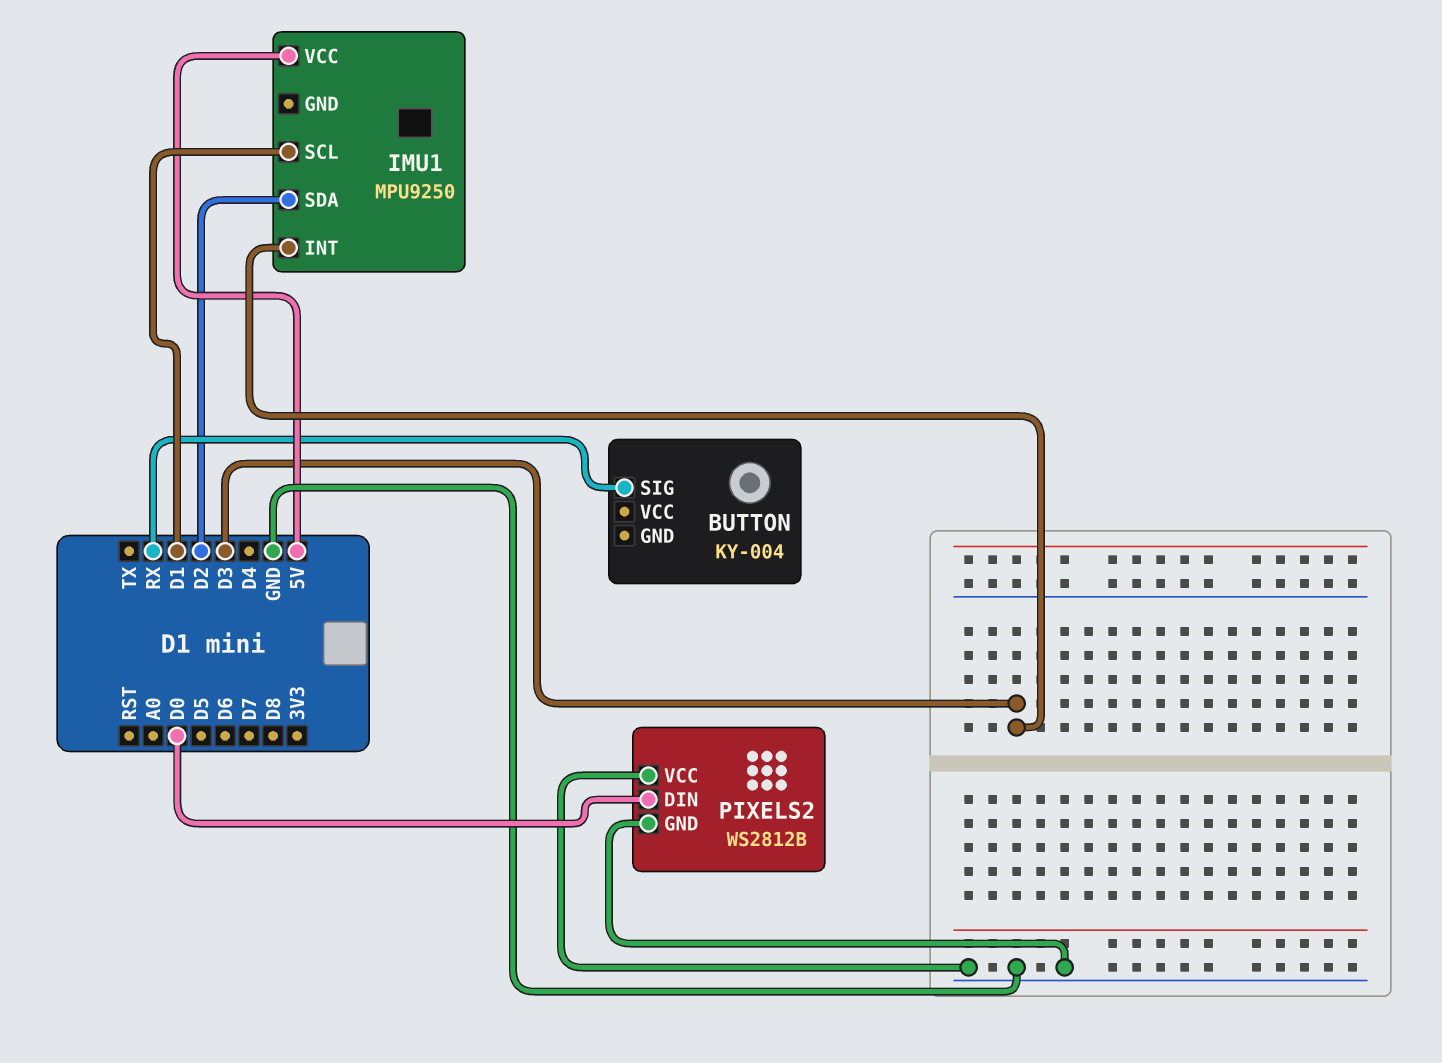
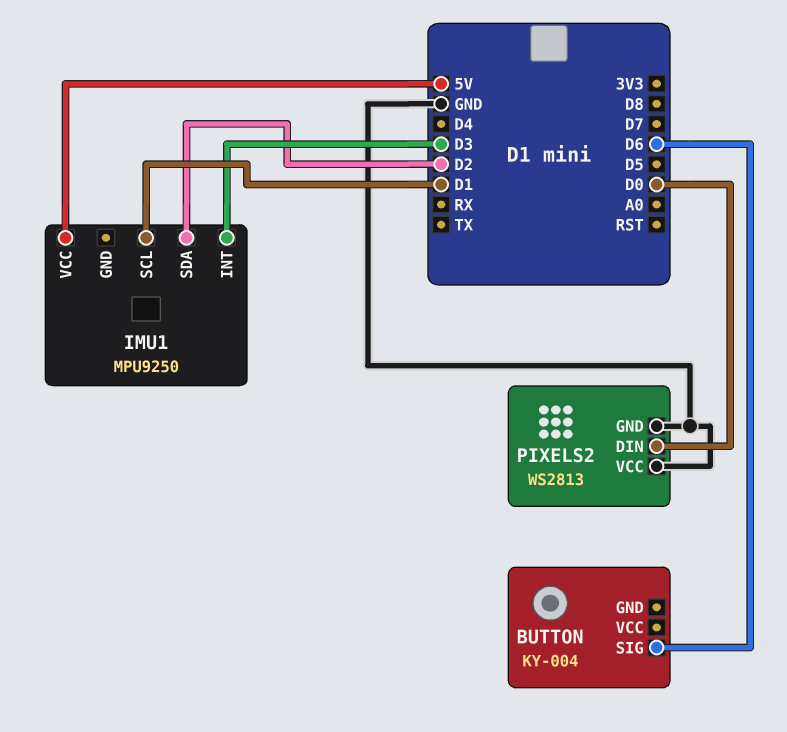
BUTTON pin SIG: RX -> D6
PIXELS2: WS2812B -> WS2813

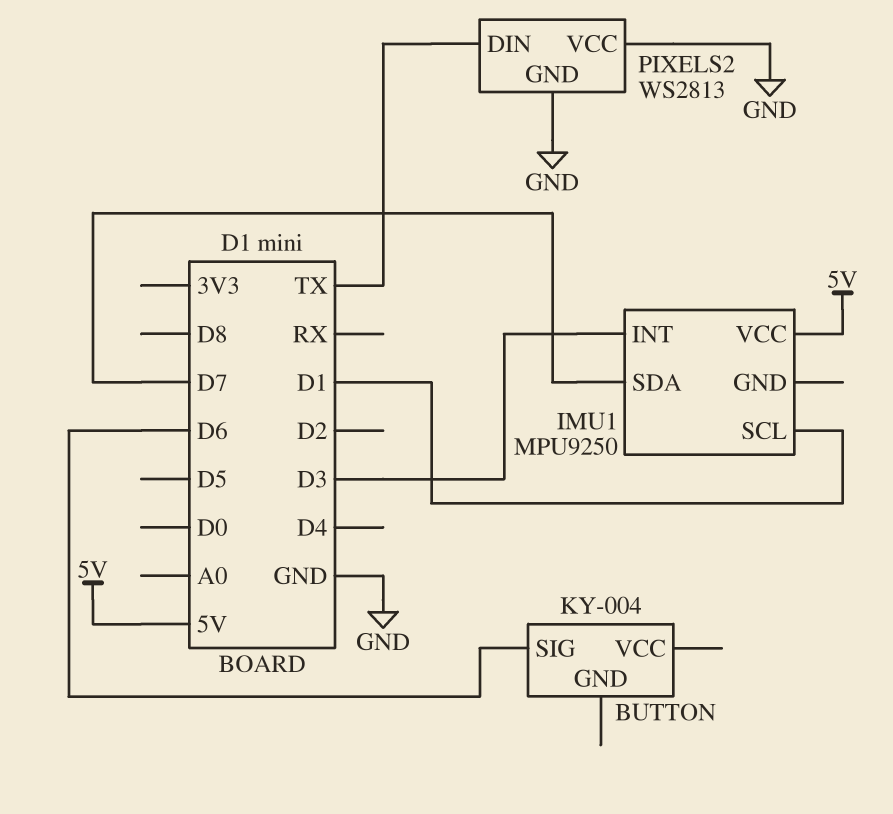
IMU1 pin SDA: D2 -> D7
PIXELS2 pin DIN: D0 -> TX

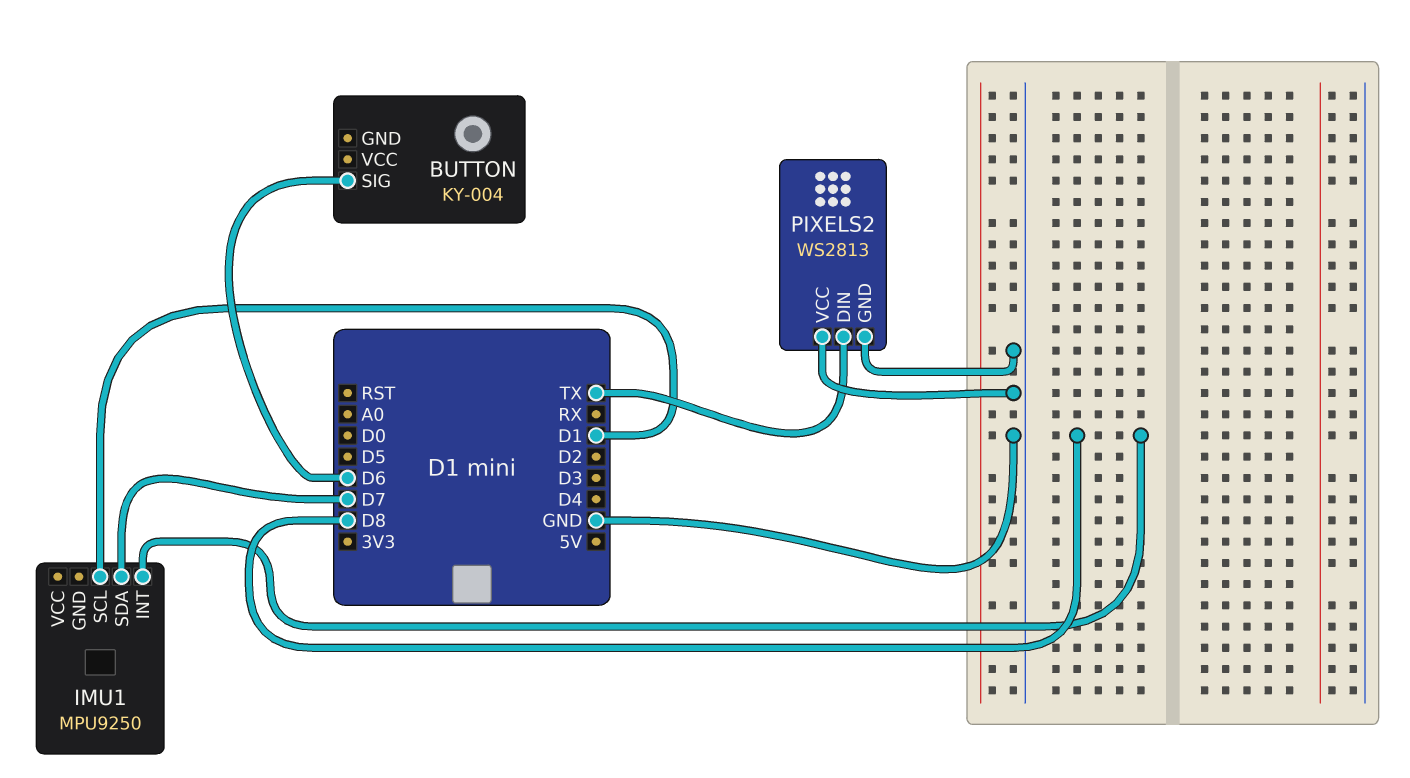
IMU1 pin INT: D3 -> D8
IMU1 pin VCC: 5V -> none

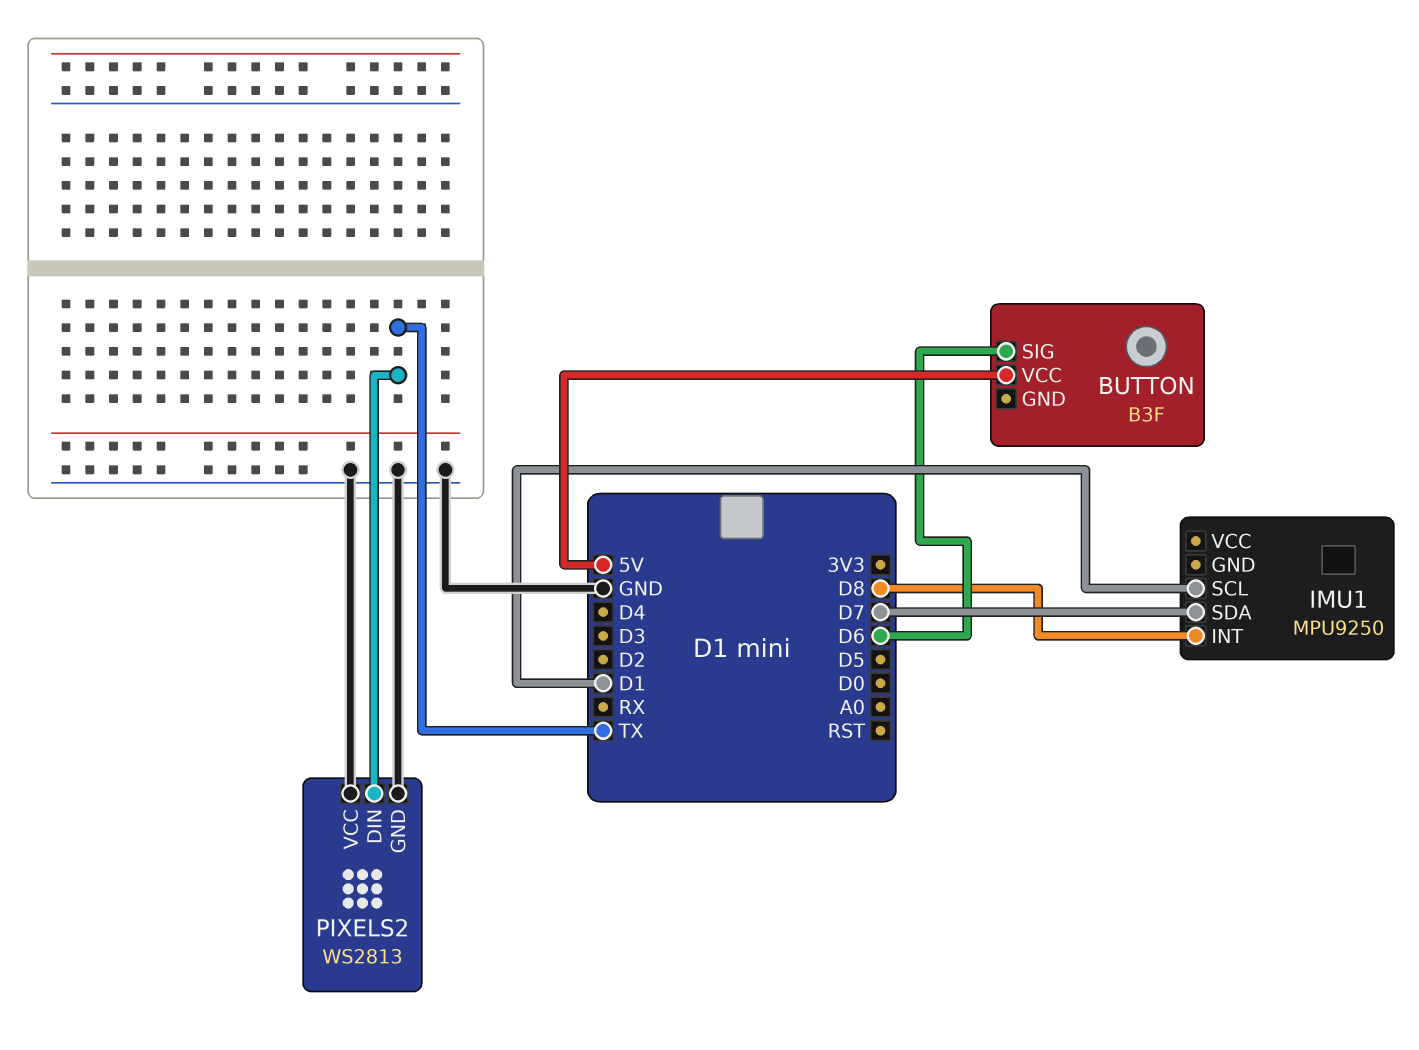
BUTTON: KY-004 -> B3F
BUTTON pin VCC: none -> 5V

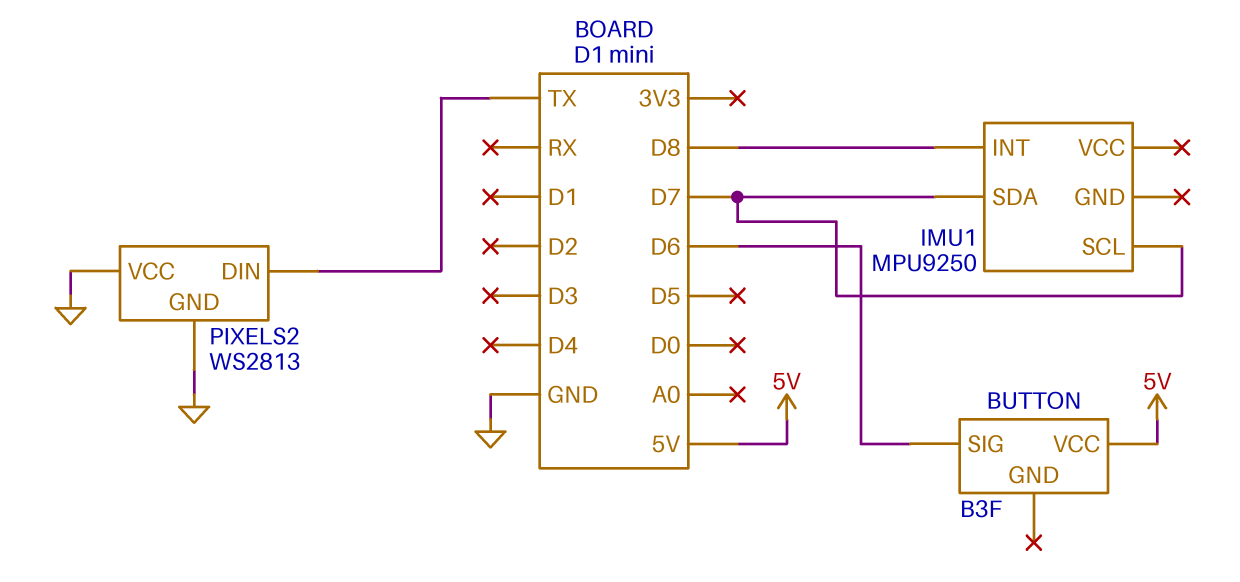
IMU1 pin SCL: D1 -> D7

